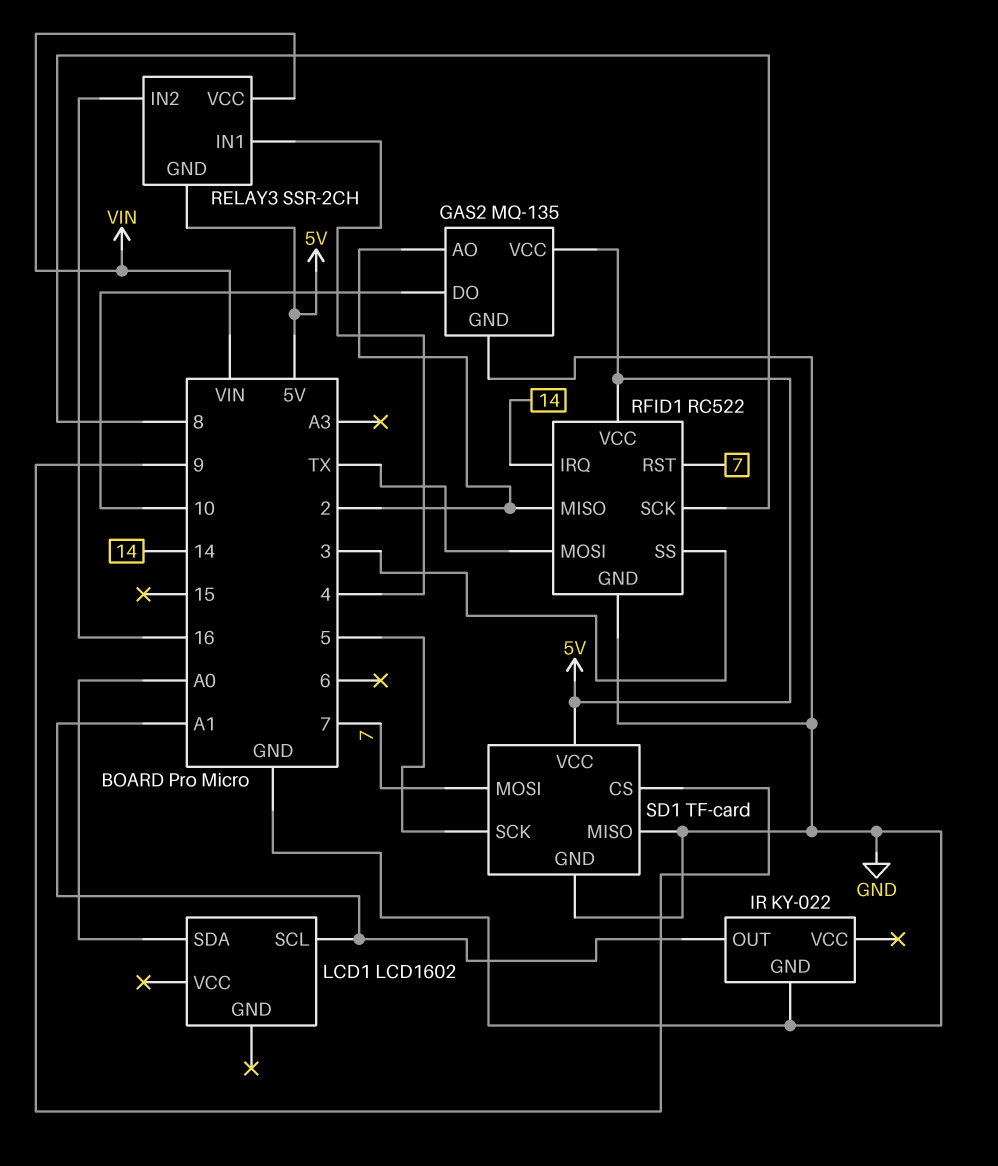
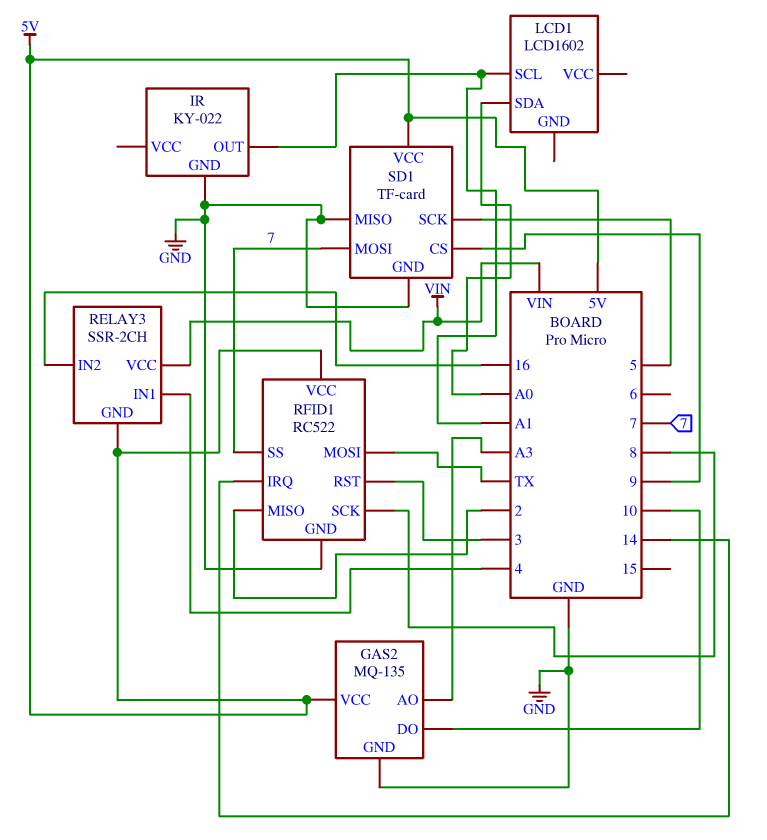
GAS2 pin AO: 2 -> A3
RFID1 pin RST: 7 -> 3
RFID1 pin SS: 3 -> 7

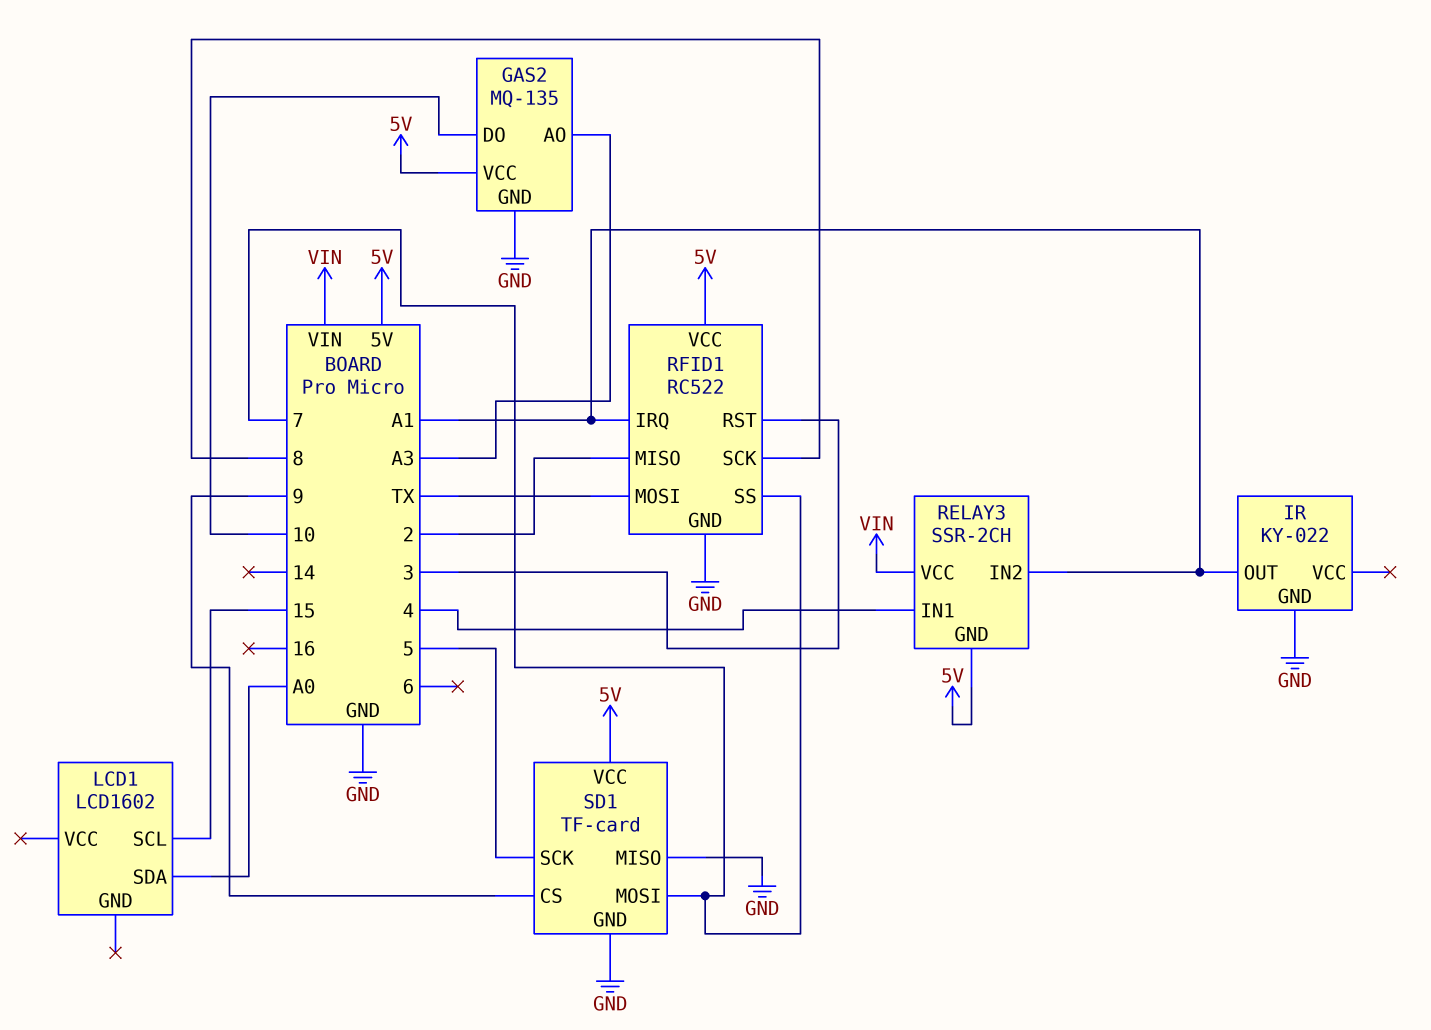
LCD1 pin SCL: A1 -> 15
RELAY3 pin IN2: 16 -> A1
RFID1 pin IRQ: 14 -> A1

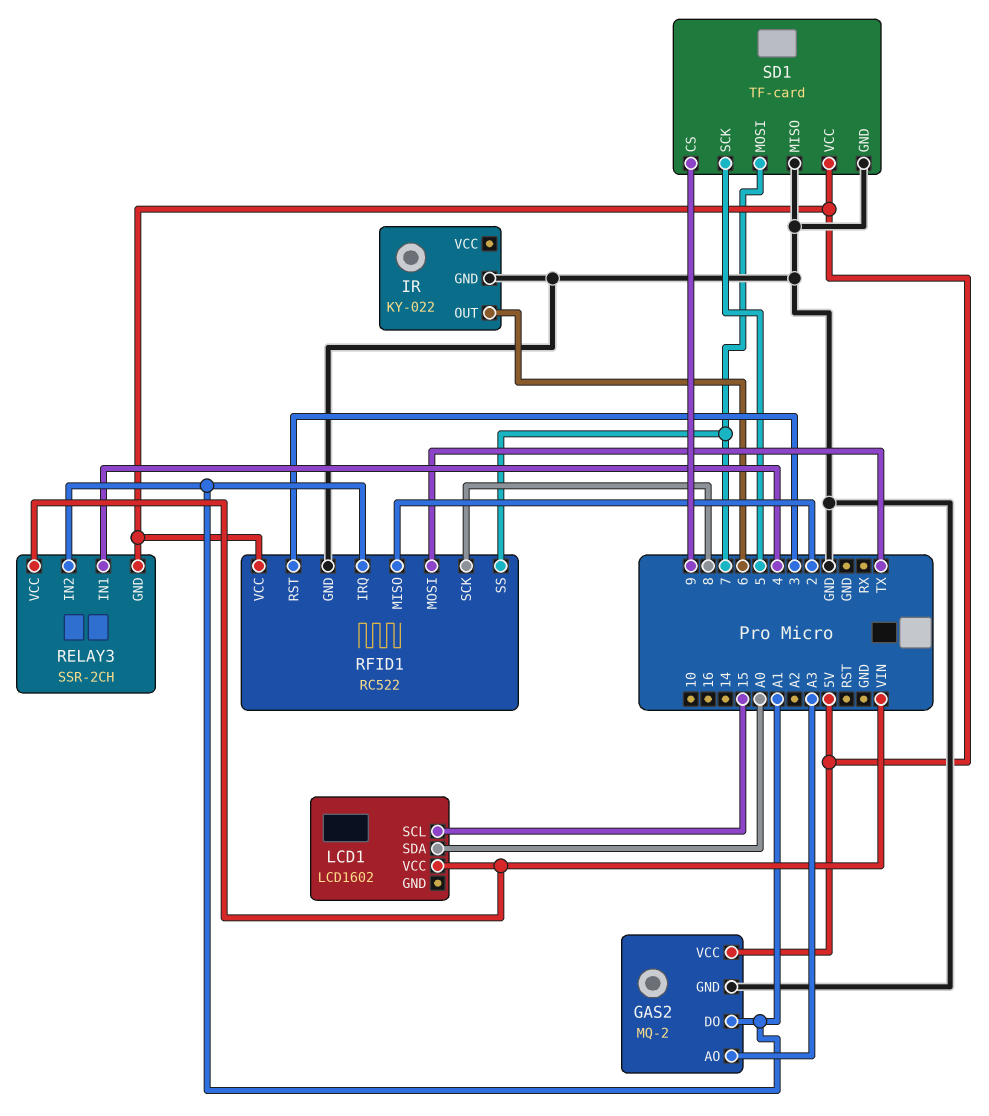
GAS2: MQ-135 -> MQ-2
GAS2 pin DO: 10 -> A1
IR pin OUT: A1 -> 6
LCD1 pin VCC: none -> VIN

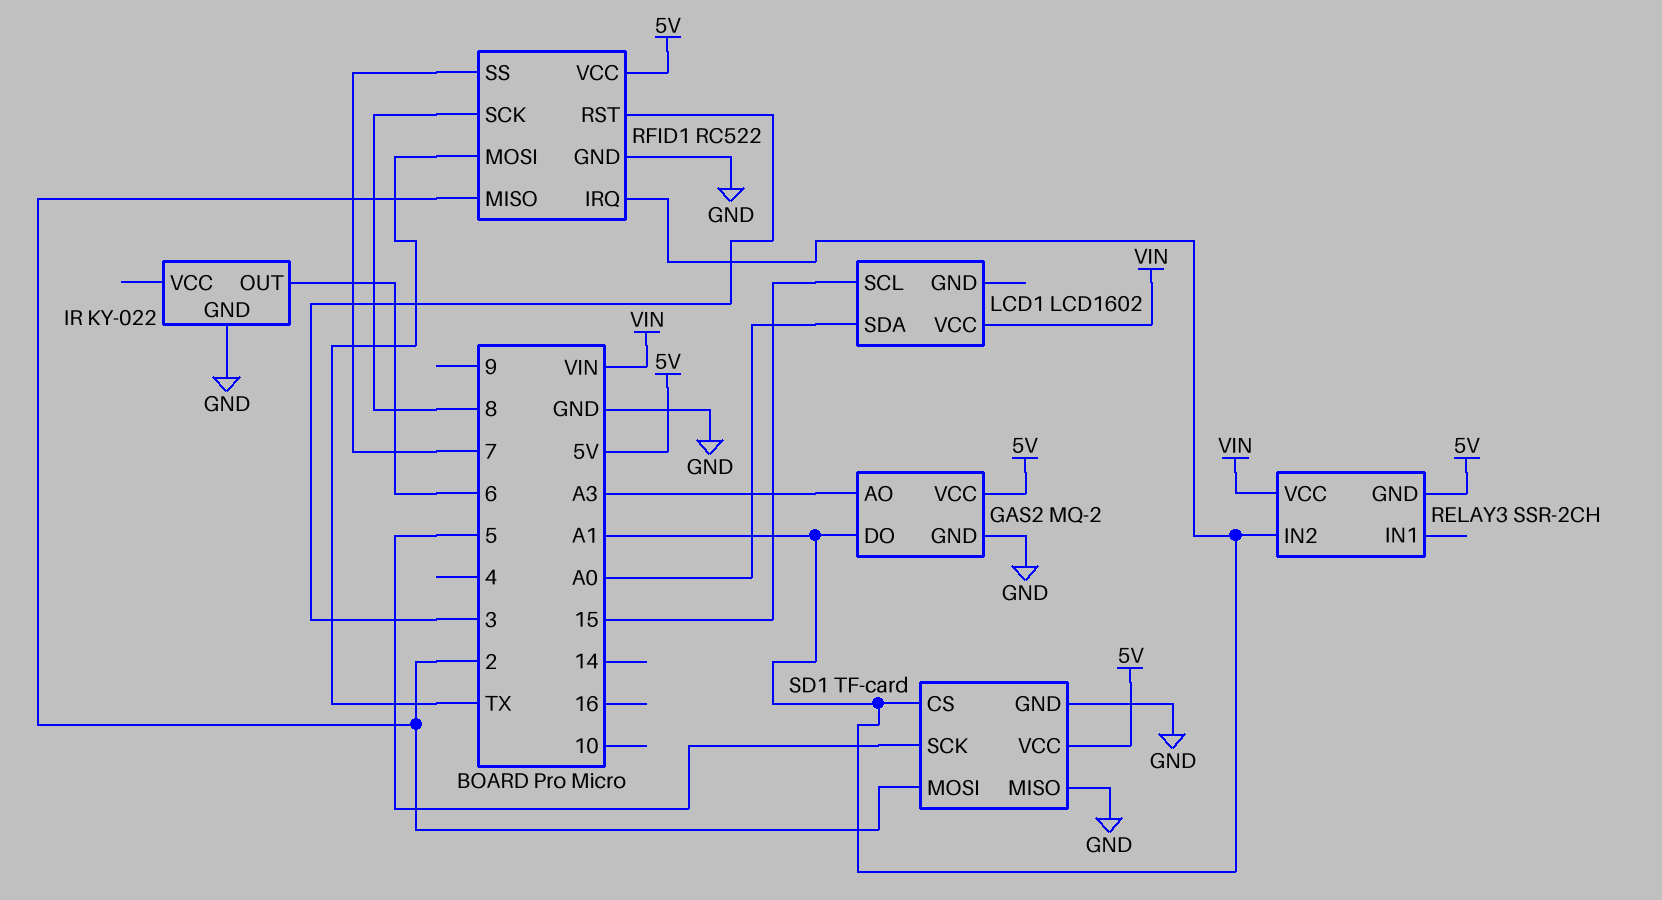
RELAY3 pin IN1: 4 -> none
SD1 pin CS: 9 -> A1
SD1 pin MOSI: 7 -> 2

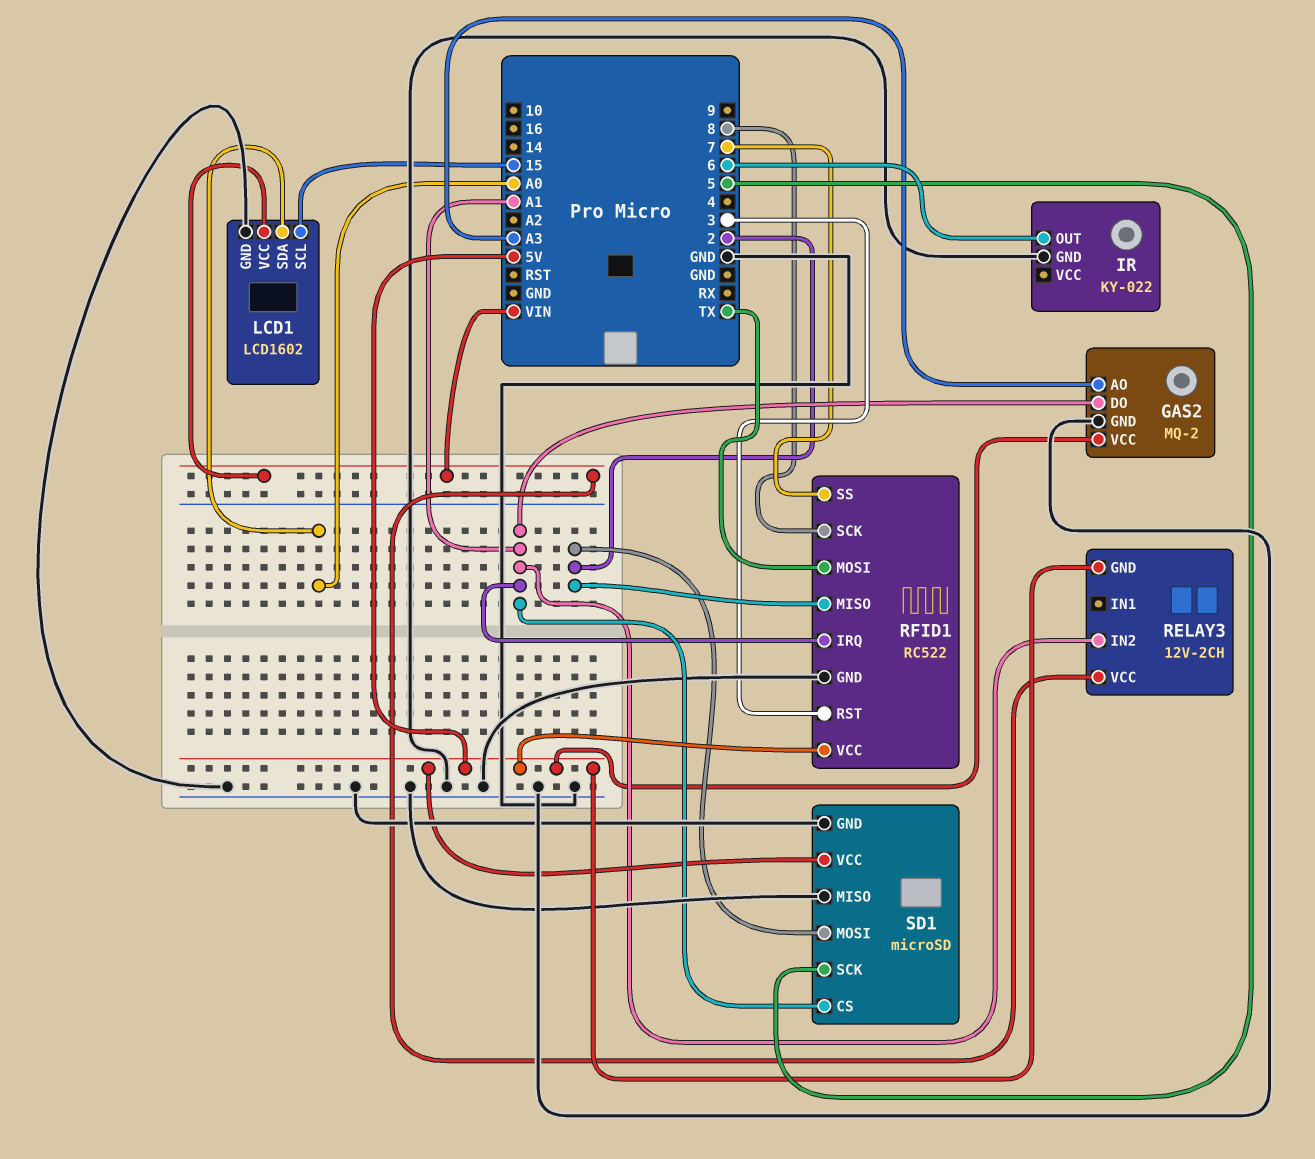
LCD1 pin GND: none -> GND
RELAY3: SSR-2CH -> 12V-2CH
SD1: TF-card -> microSD

